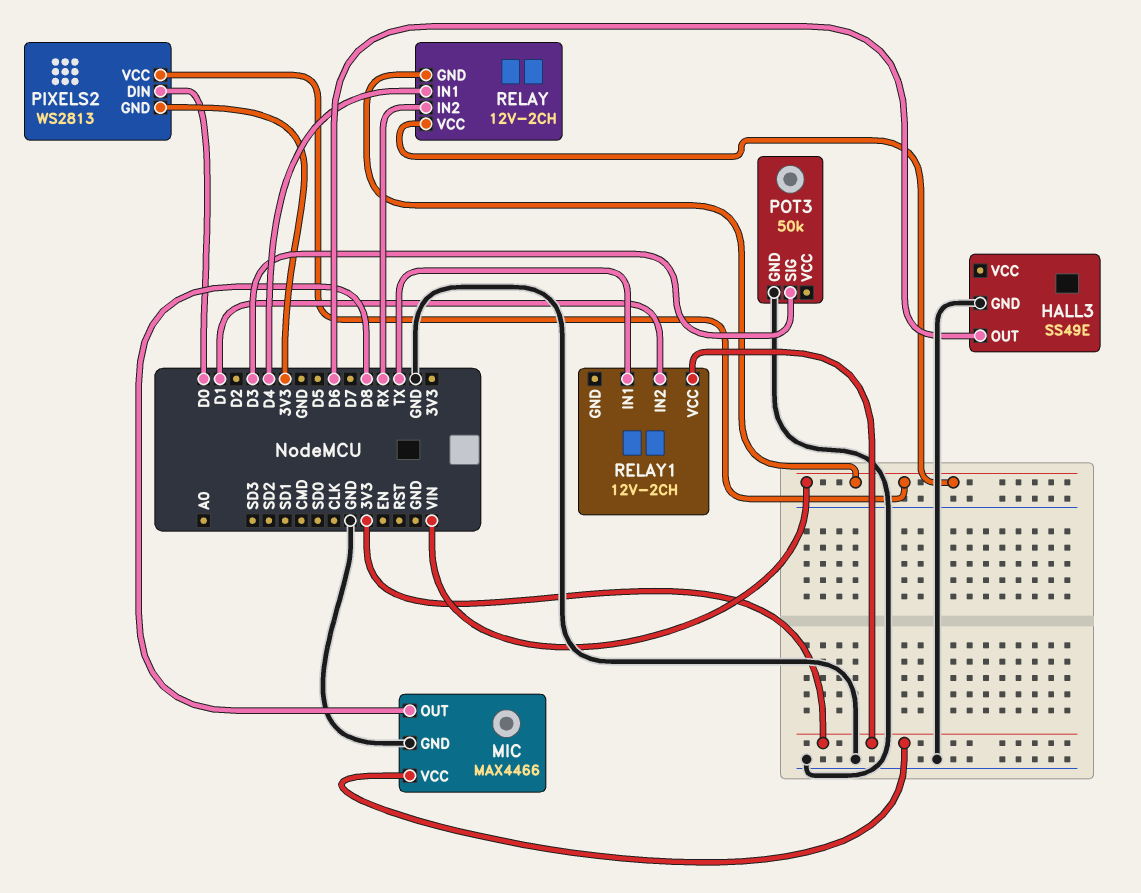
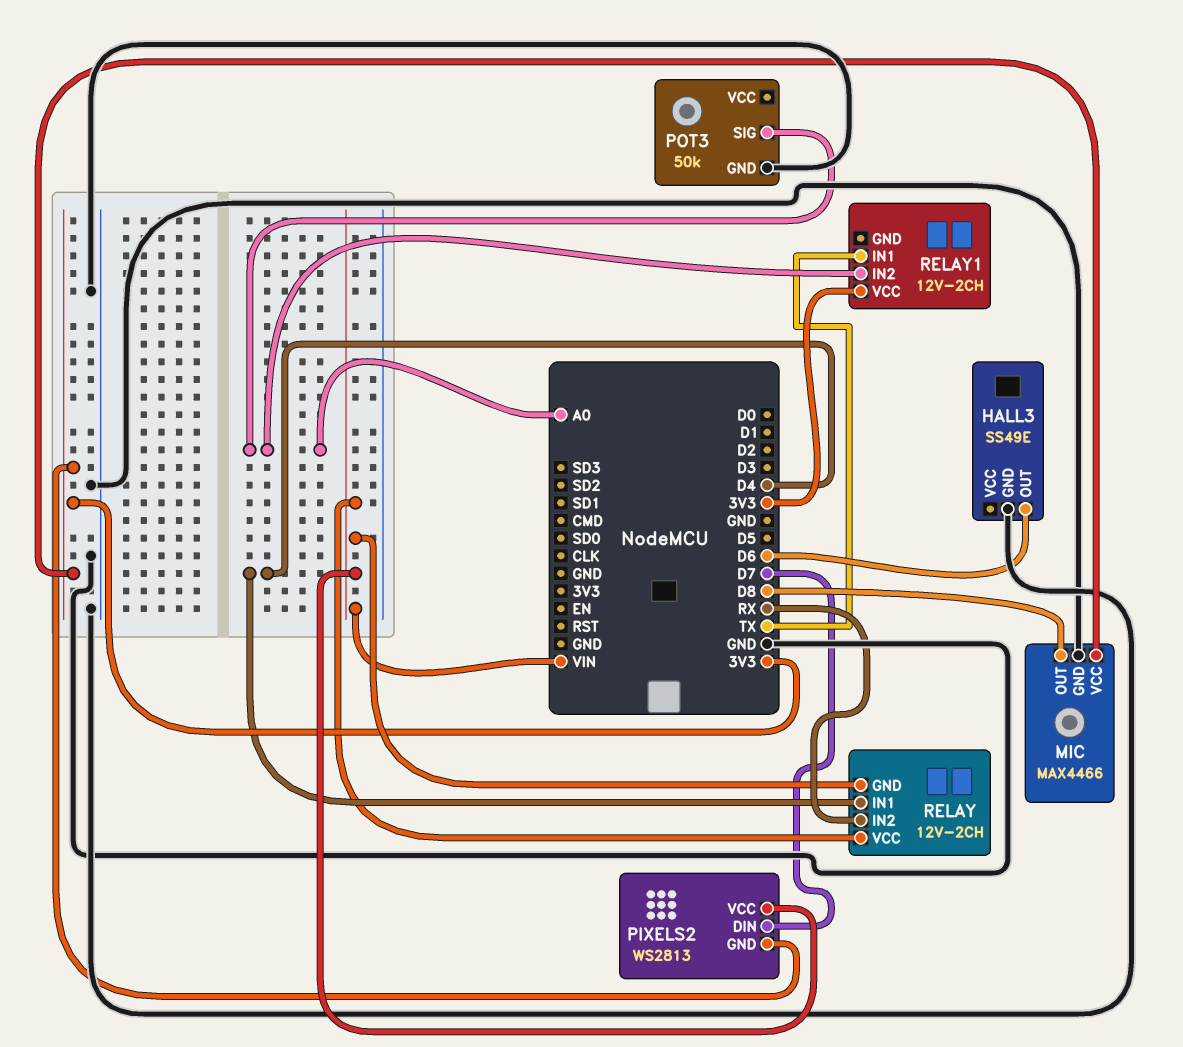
PIXELS2 pin DIN: D0 -> D7
POT3 pin SIG: D3 -> A0
RELAY1 pin IN2: D1 -> A0

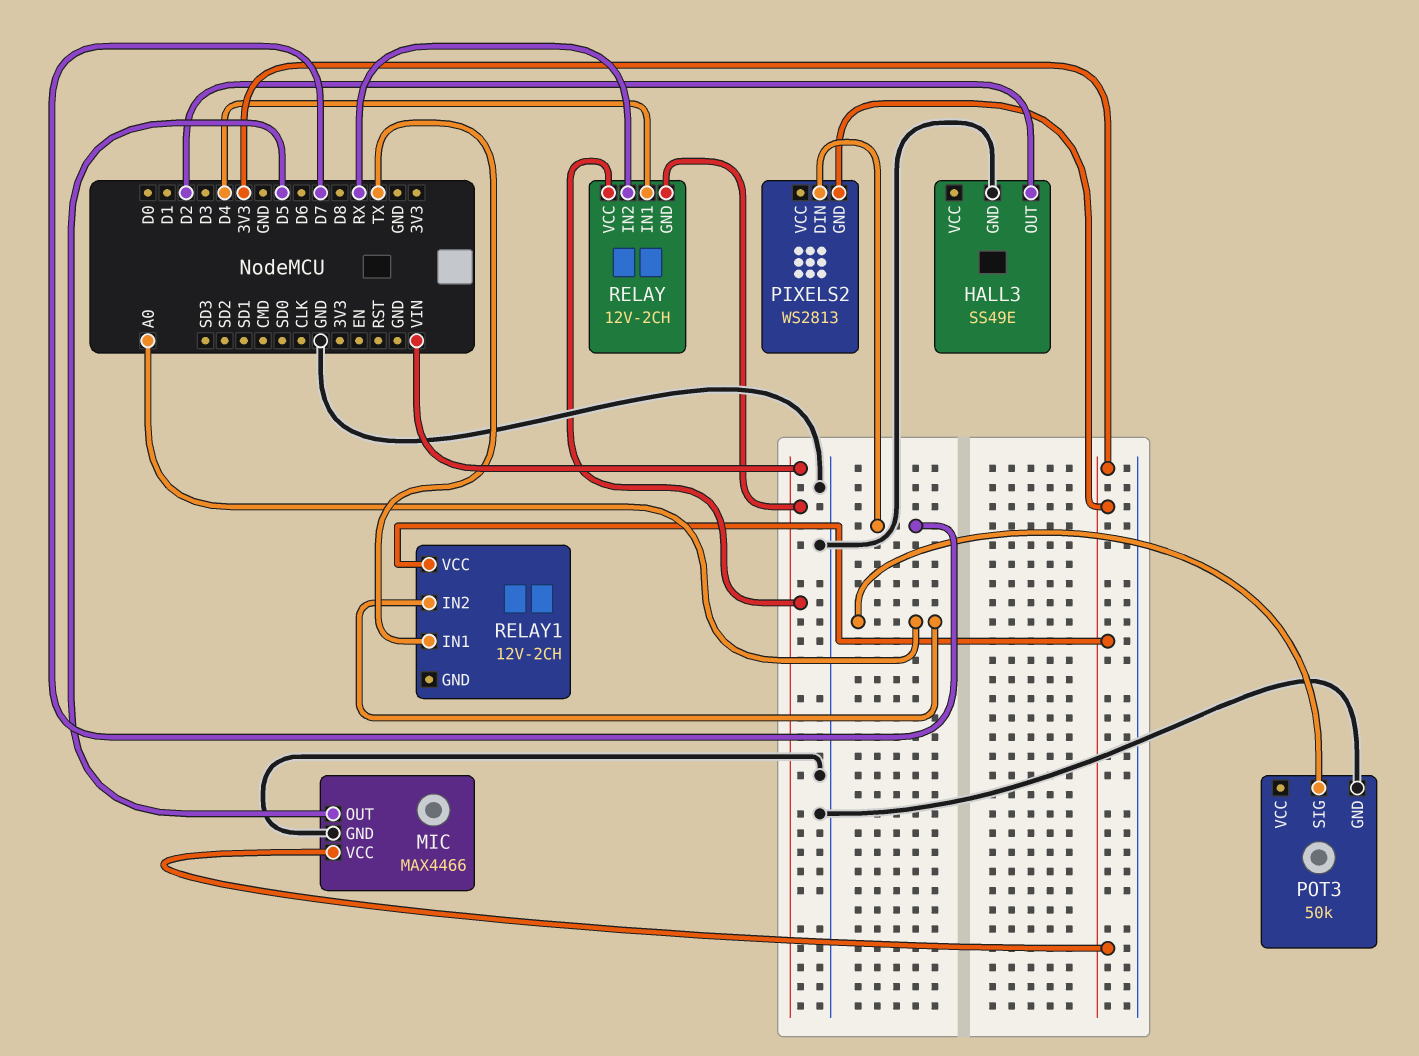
HALL3 pin OUT: D6 -> D2
MIC pin OUT: D8 -> D5
PIXELS2 pin VCC: VIN -> none

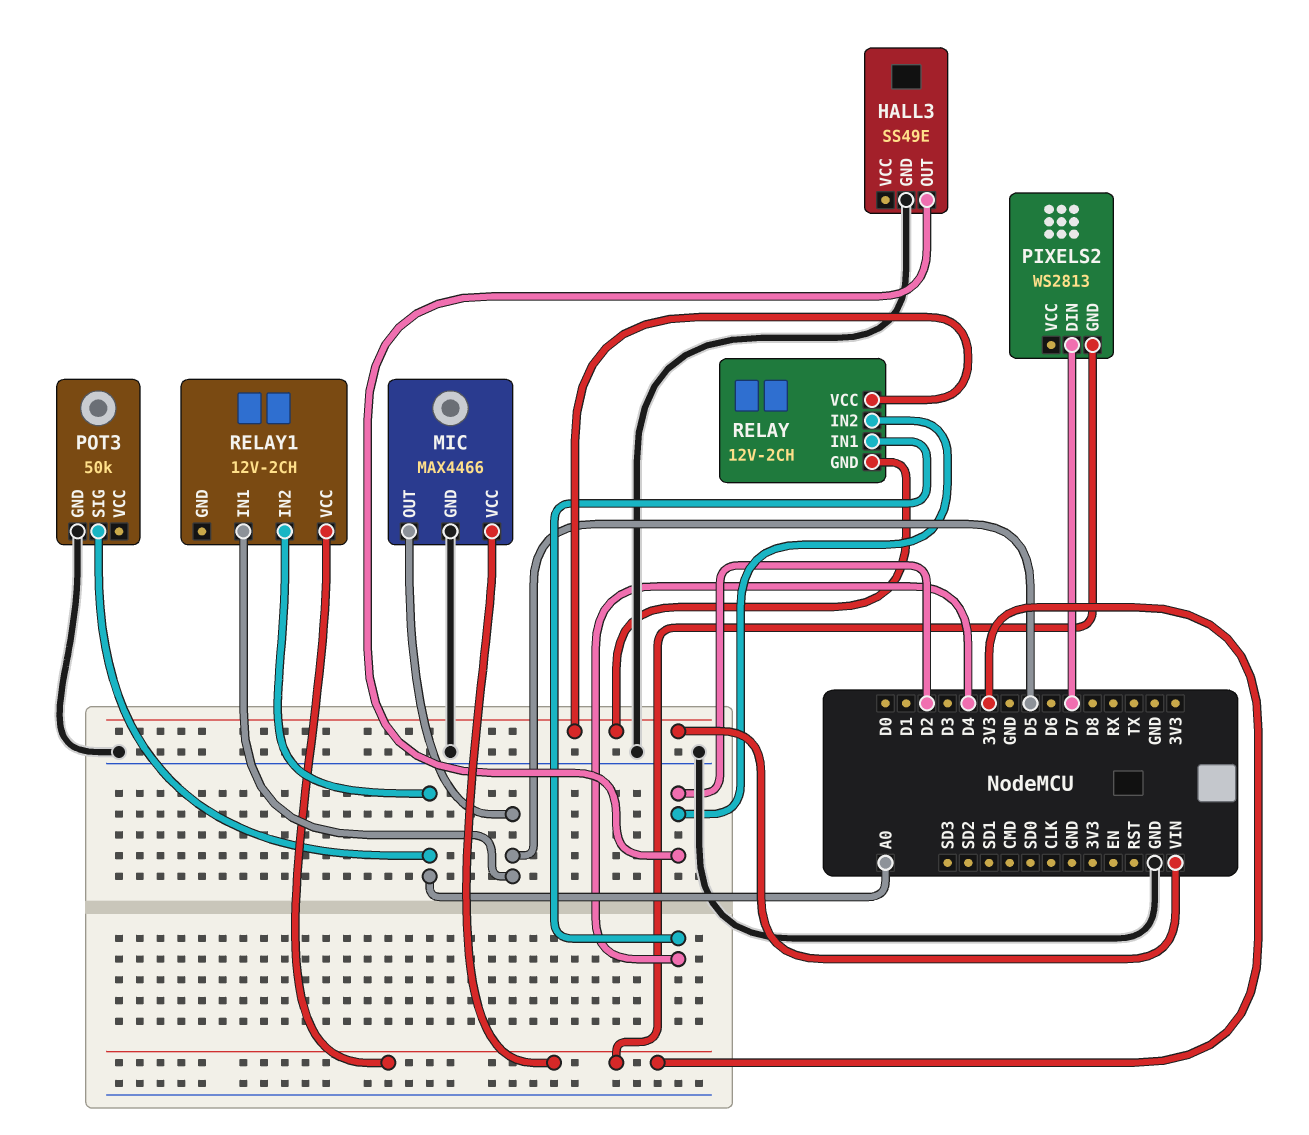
RELAY pin IN2: RX -> D2
RELAY1 pin IN1: TX -> D5

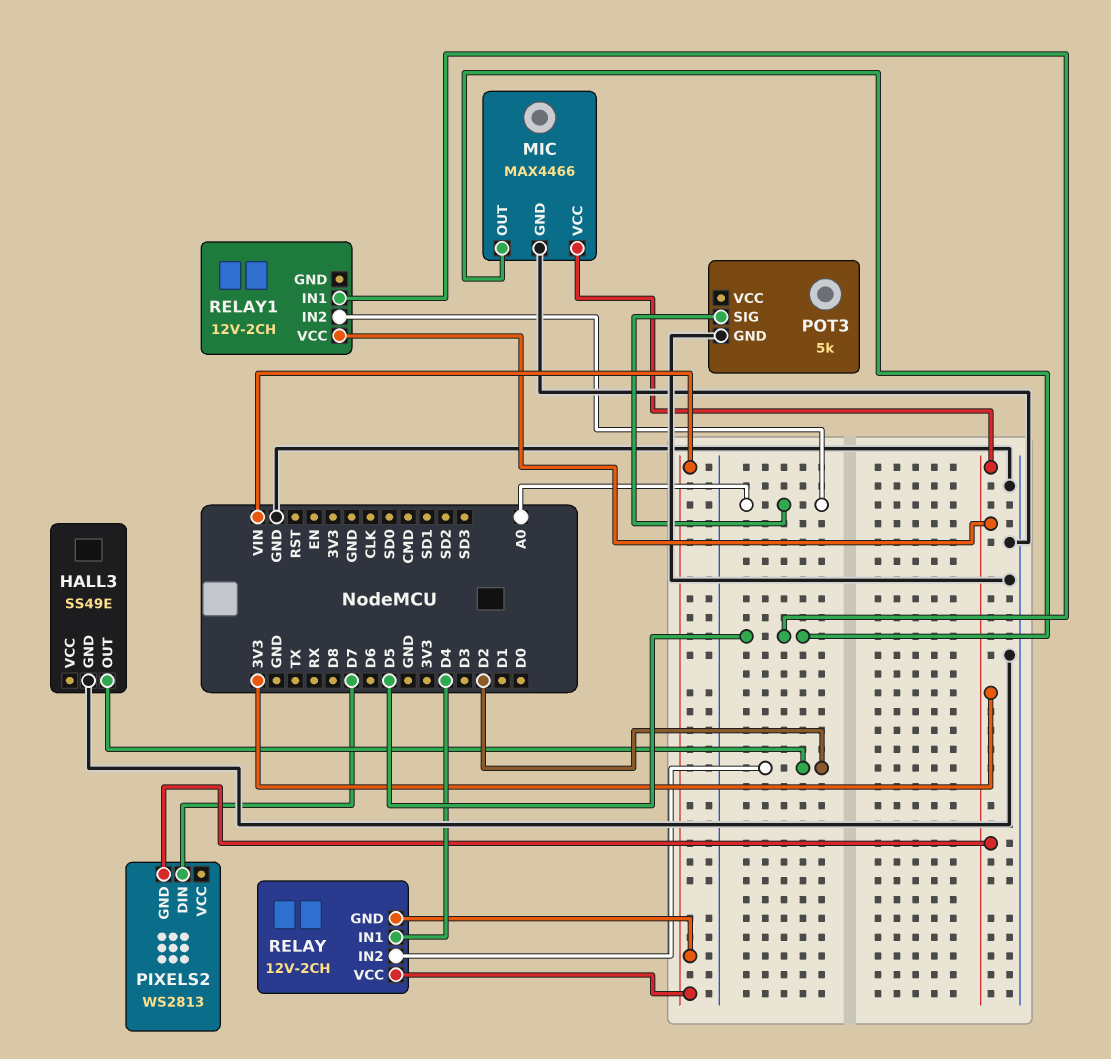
POT3: 50k -> 5k

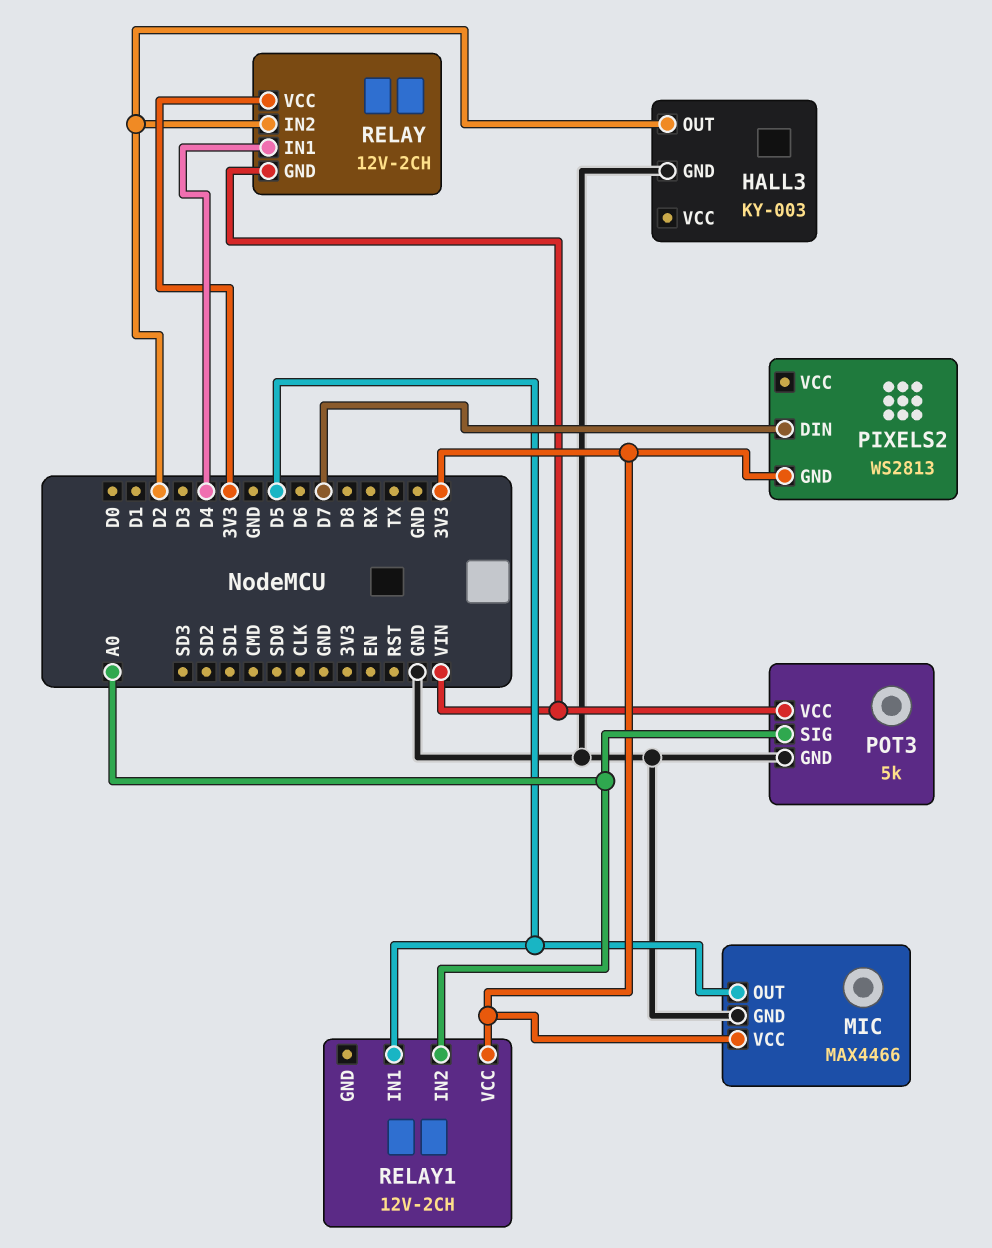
HALL3: SS49E -> KY-003
POT3 pin VCC: none -> VIN
RELAY pin VCC: VIN -> 3V3

